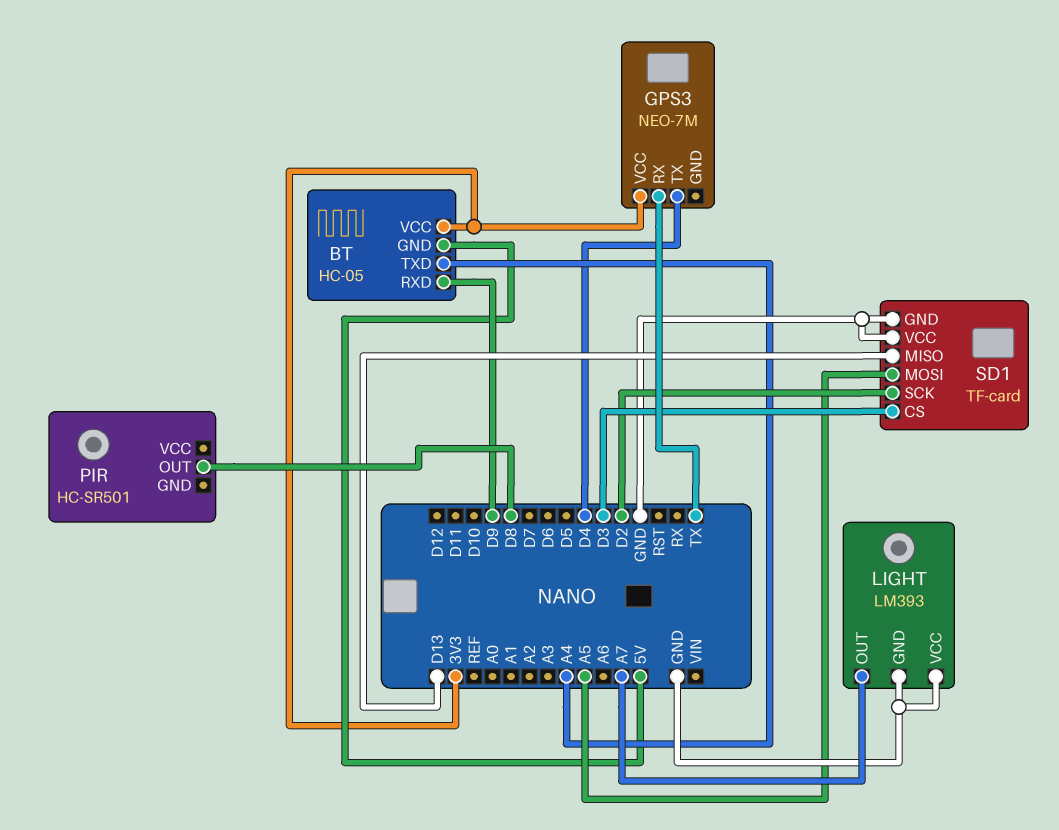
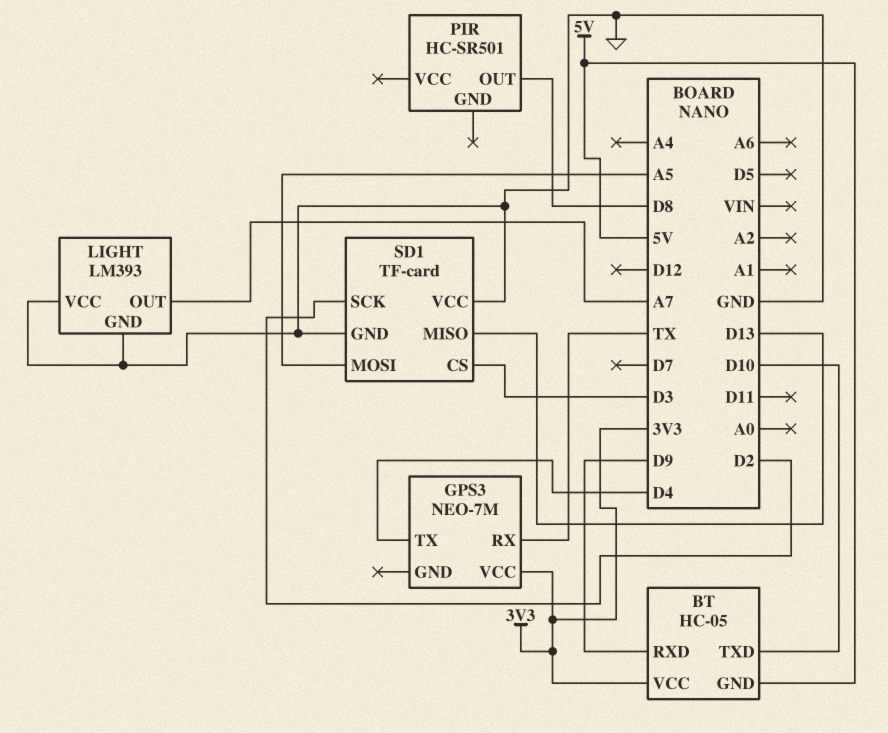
BT pin TXD: A4 -> D10

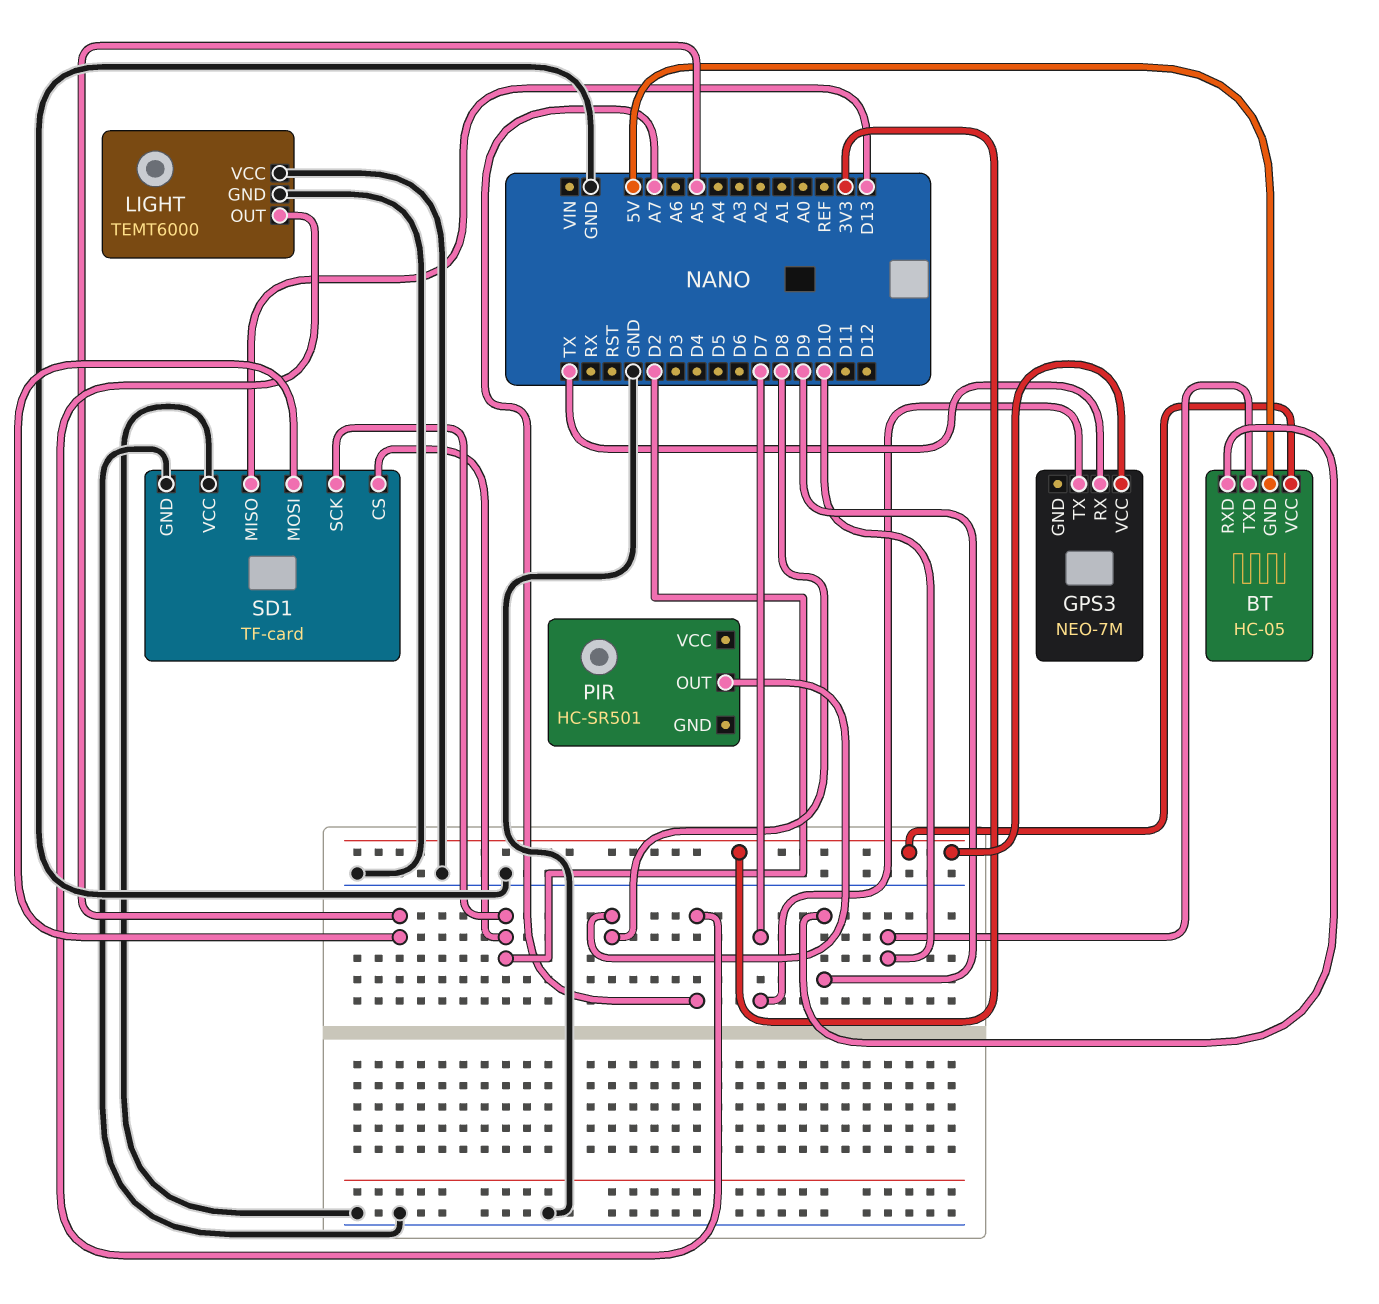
GPS3 pin TX: D4 -> D7
LIGHT: LM393 -> TEMT6000
SD1 pin CS: D3 -> D2

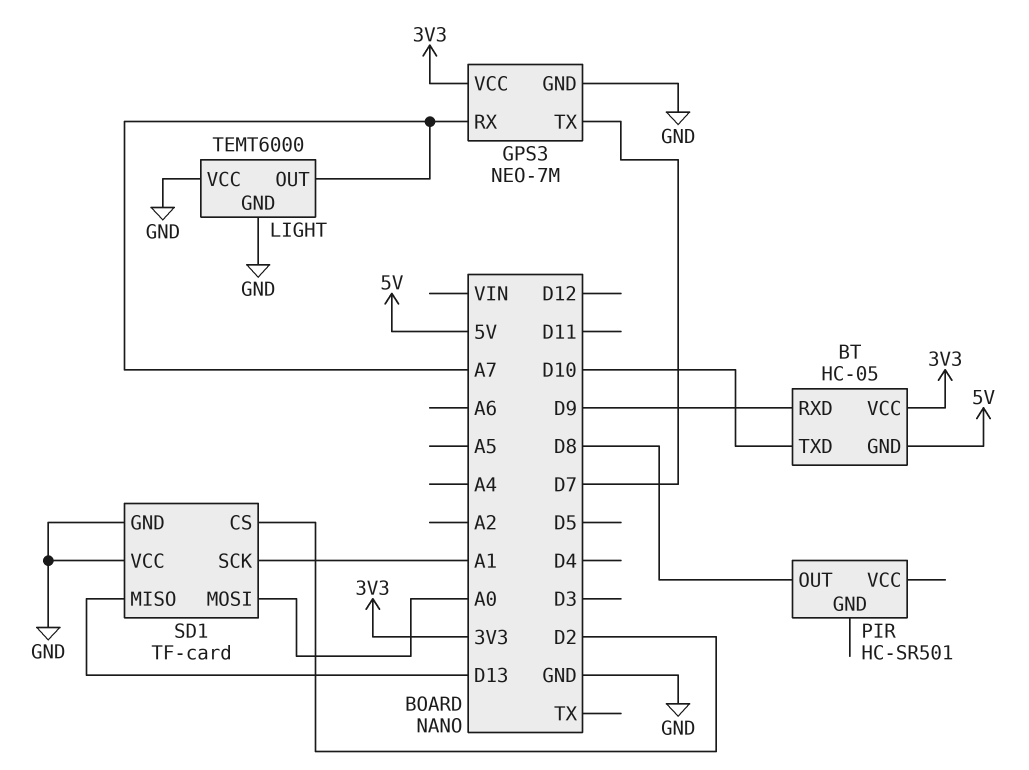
GPS3 pin GND: none -> GND
GPS3 pin RX: TX -> A7
SD1 pin MOSI: A5 -> A0
SD1 pin SCK: D2 -> A1

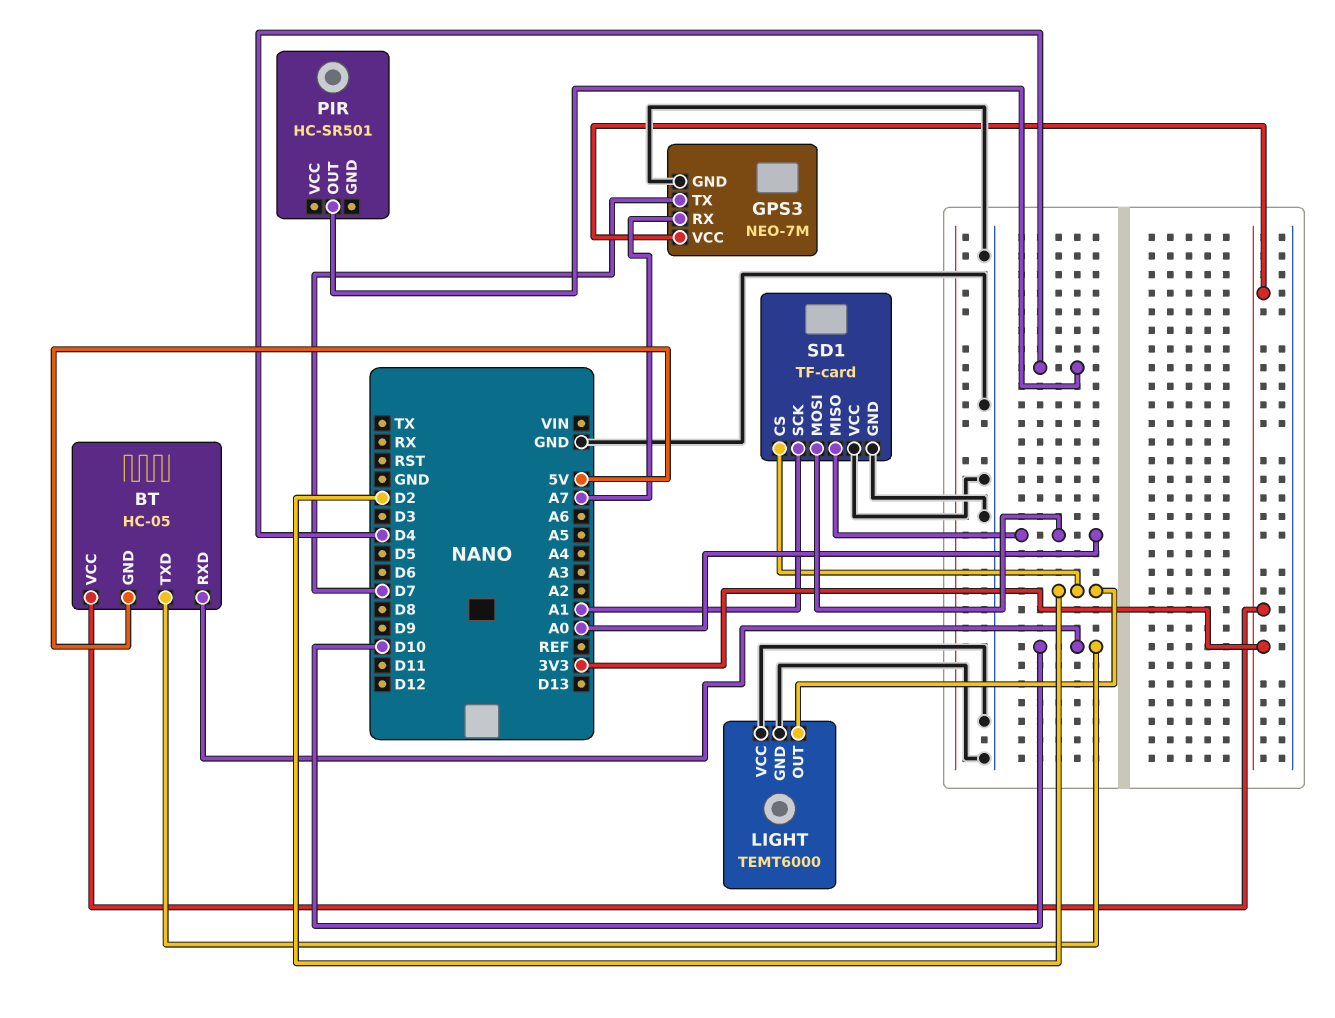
BT pin RXD: D9 -> D10
LIGHT pin OUT: A7 -> D2
PIR pin OUT: D8 -> D4
SD1 pin MISO: D13 -> A0

